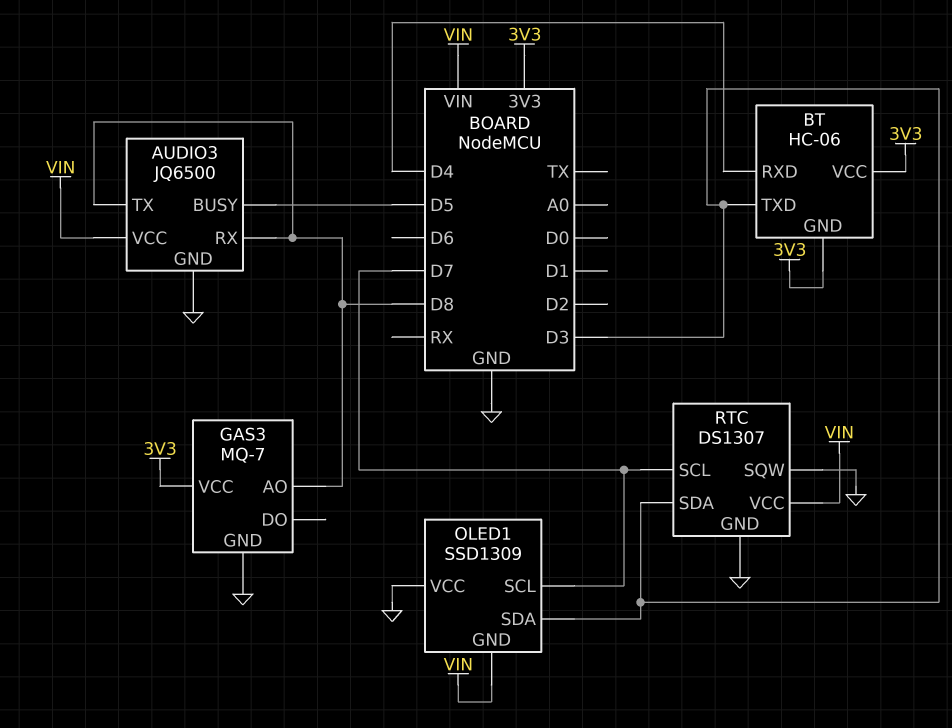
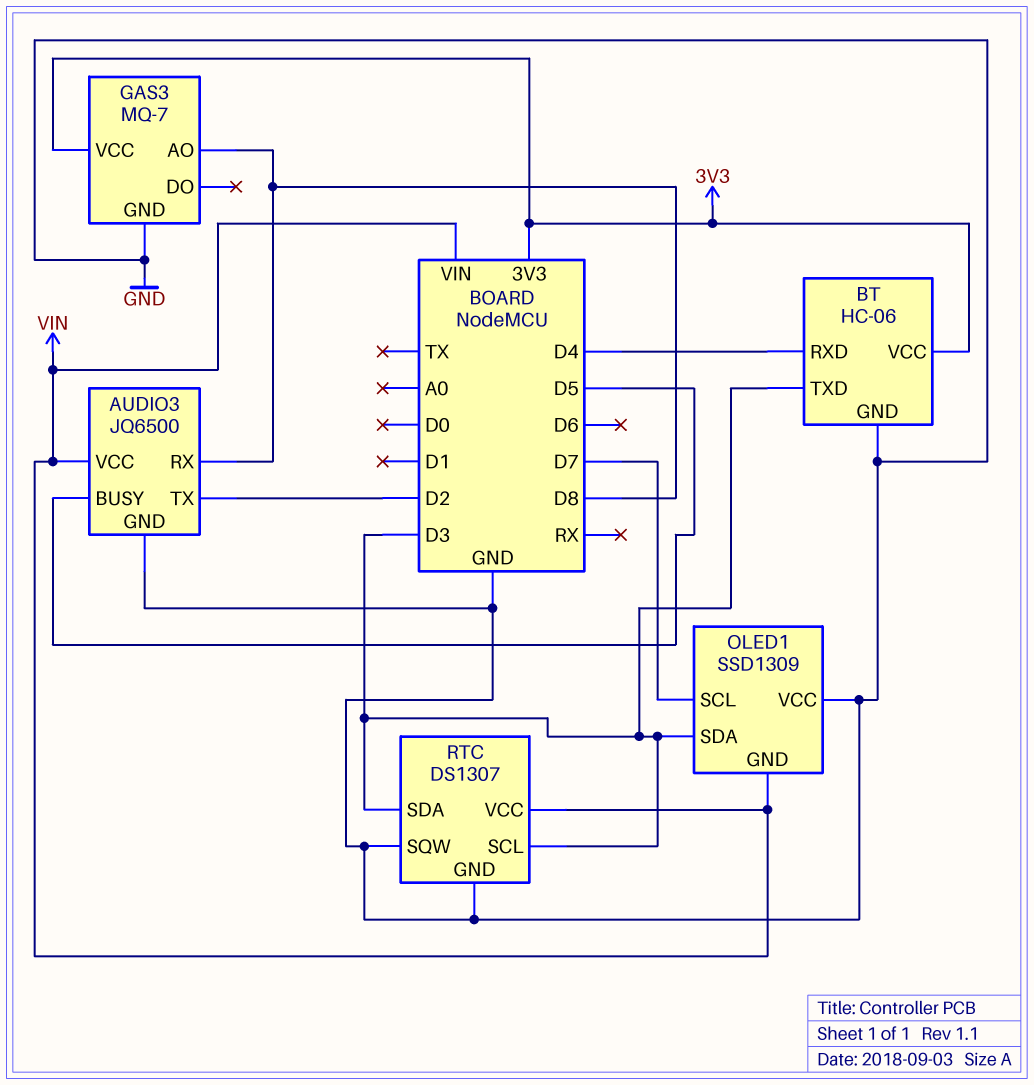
AUDIO3 pin TX: D8 -> D2
BT pin GND: 3V3 -> GND
RTC pin SCL: D7 -> D3

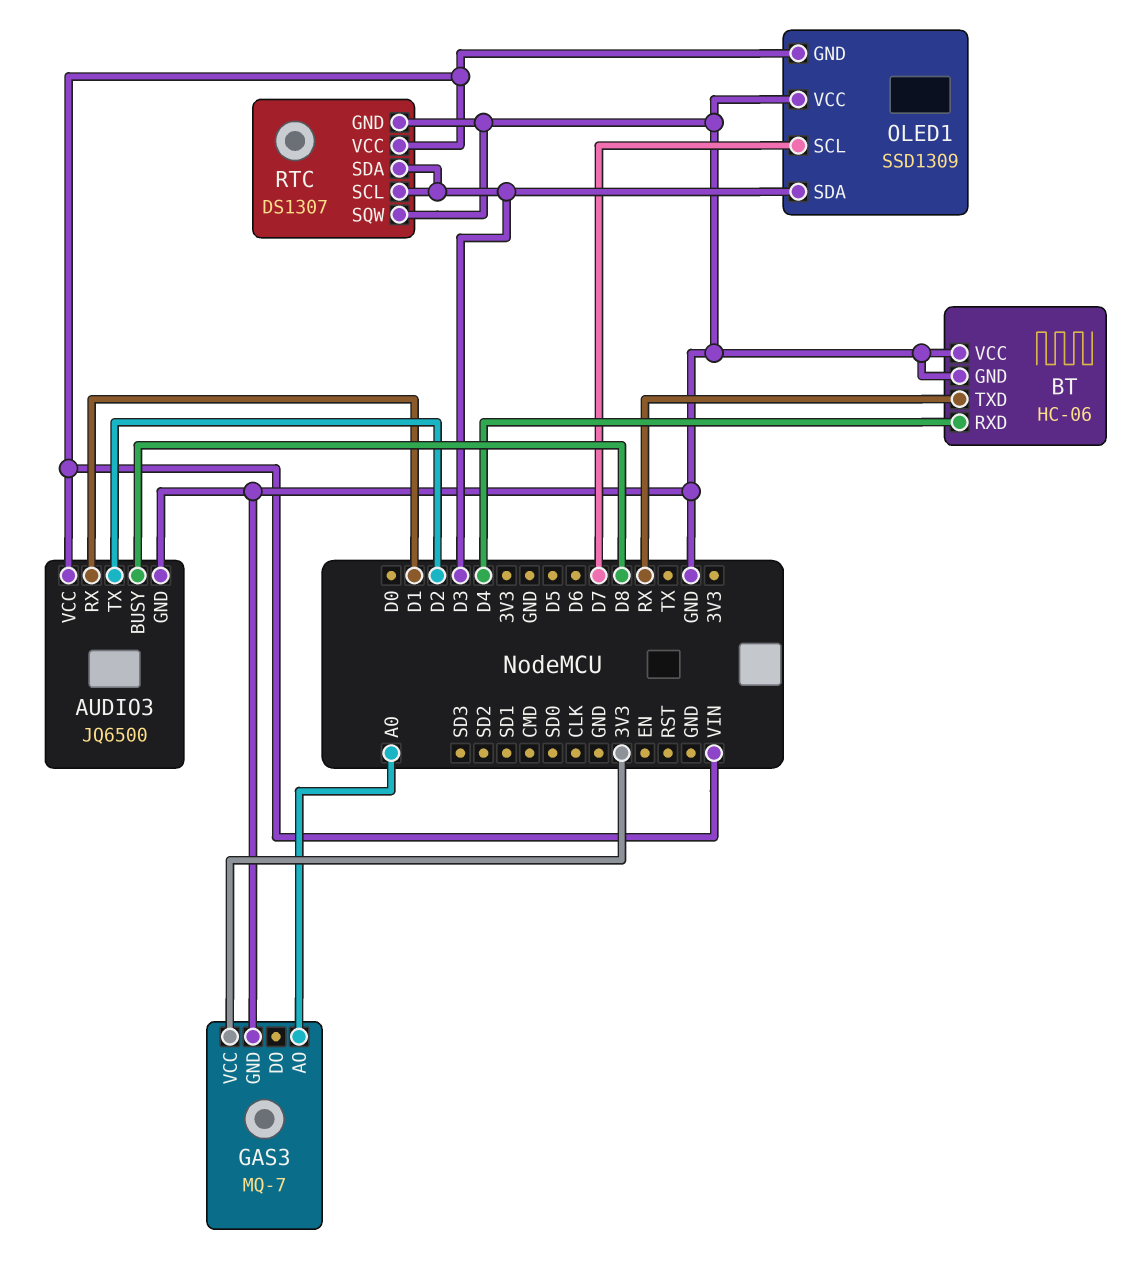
AUDIO3 pin BUSY: D5 -> D8
AUDIO3 pin RX: D8 -> D1
BT pin TXD: D3 -> RX
BT pin VCC: 3V3 -> GND
GAS3 pin AO: D8 -> A0

